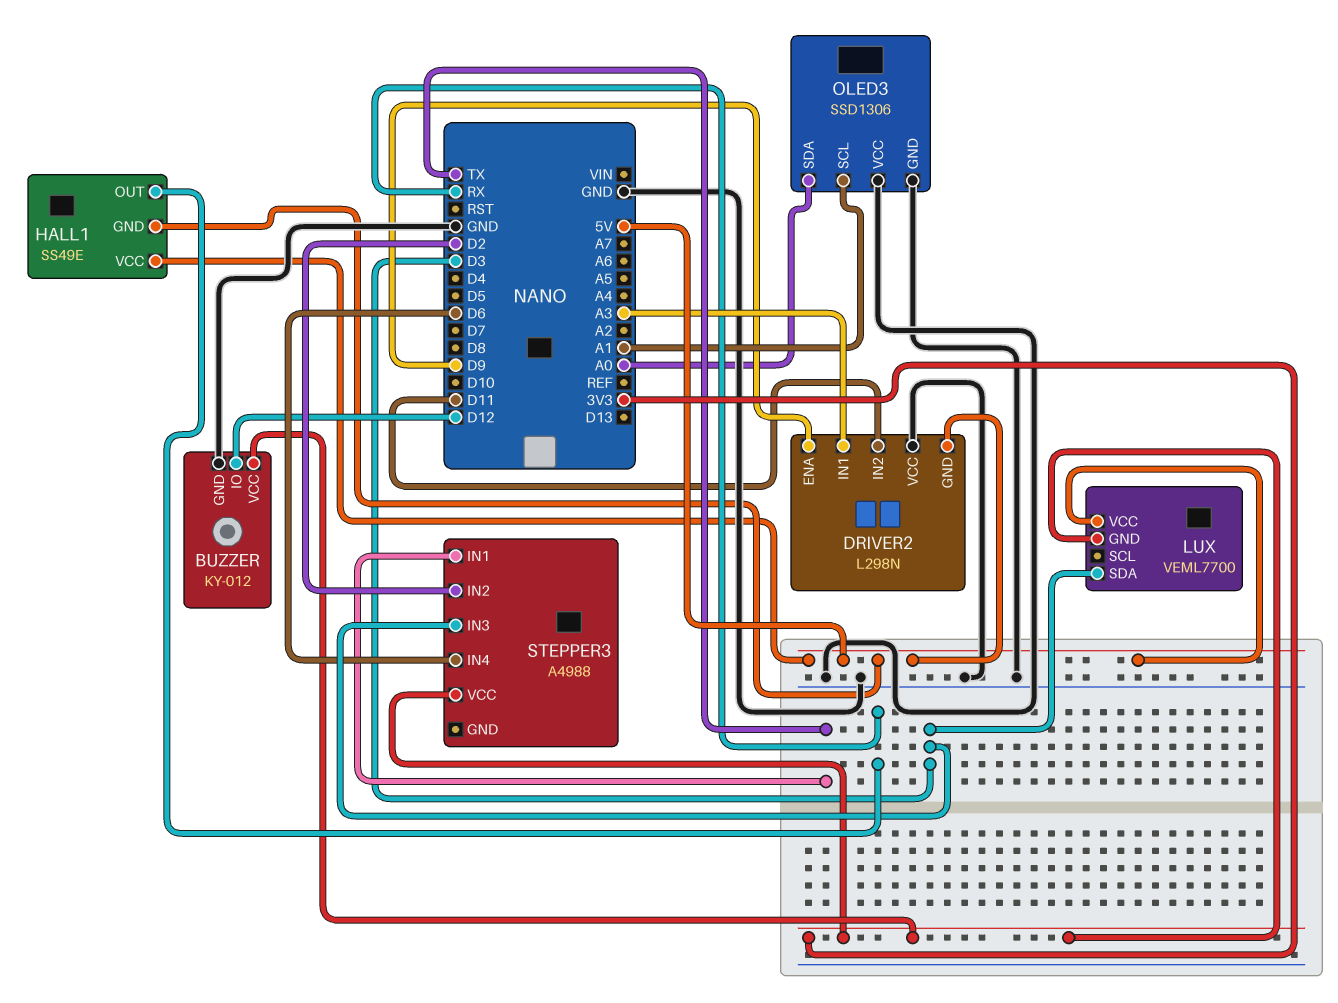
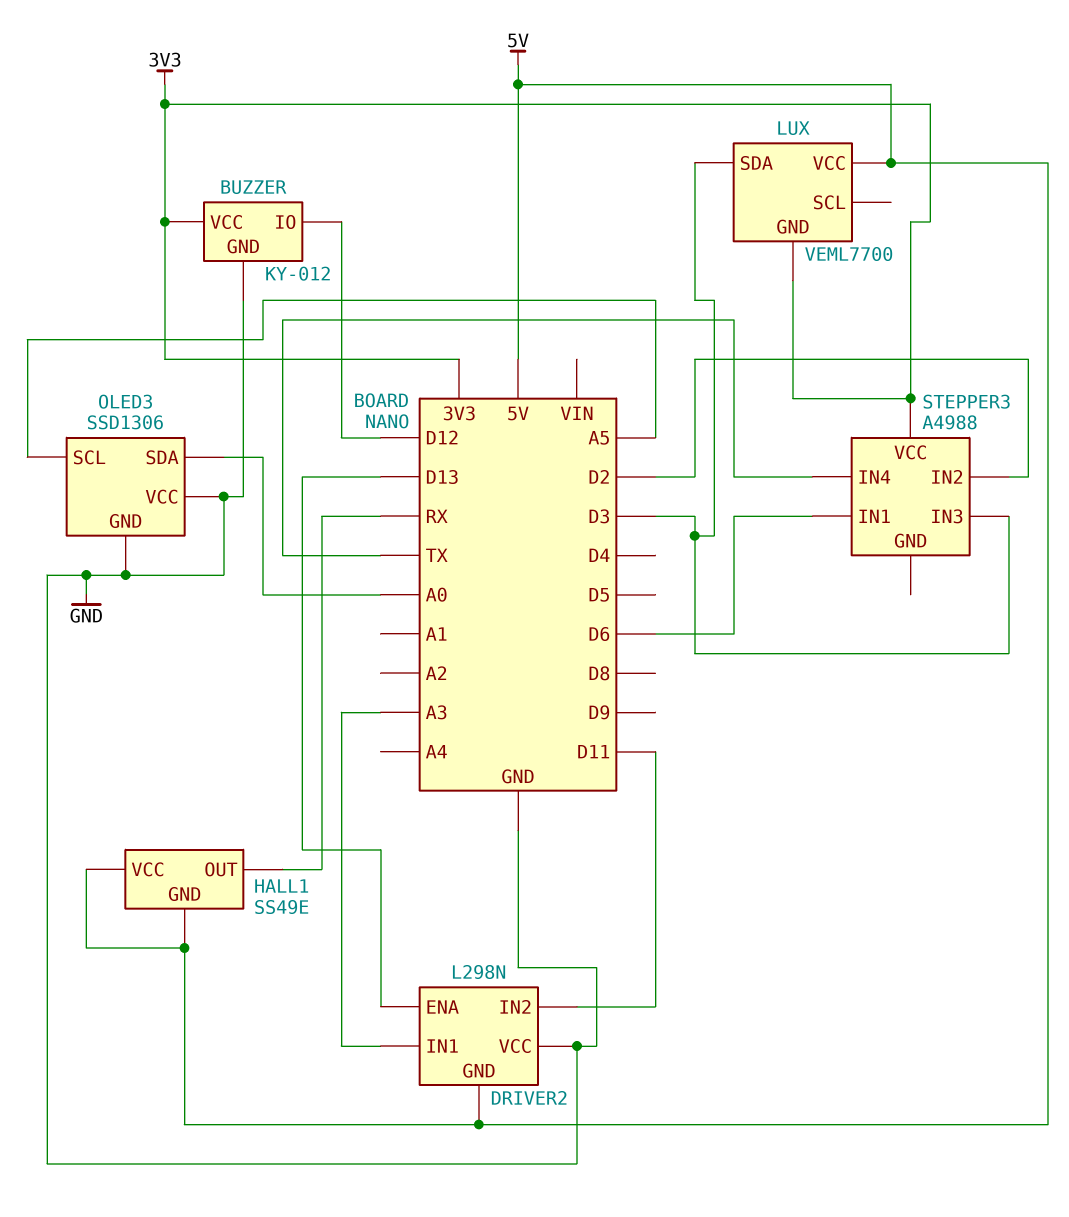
DRIVER2 pin ENA: D9 -> D13
OLED3 pin SCL: A1 -> A5
STEPPER3 pin IN1: TX -> D6
STEPPER3 pin IN4: D6 -> TX

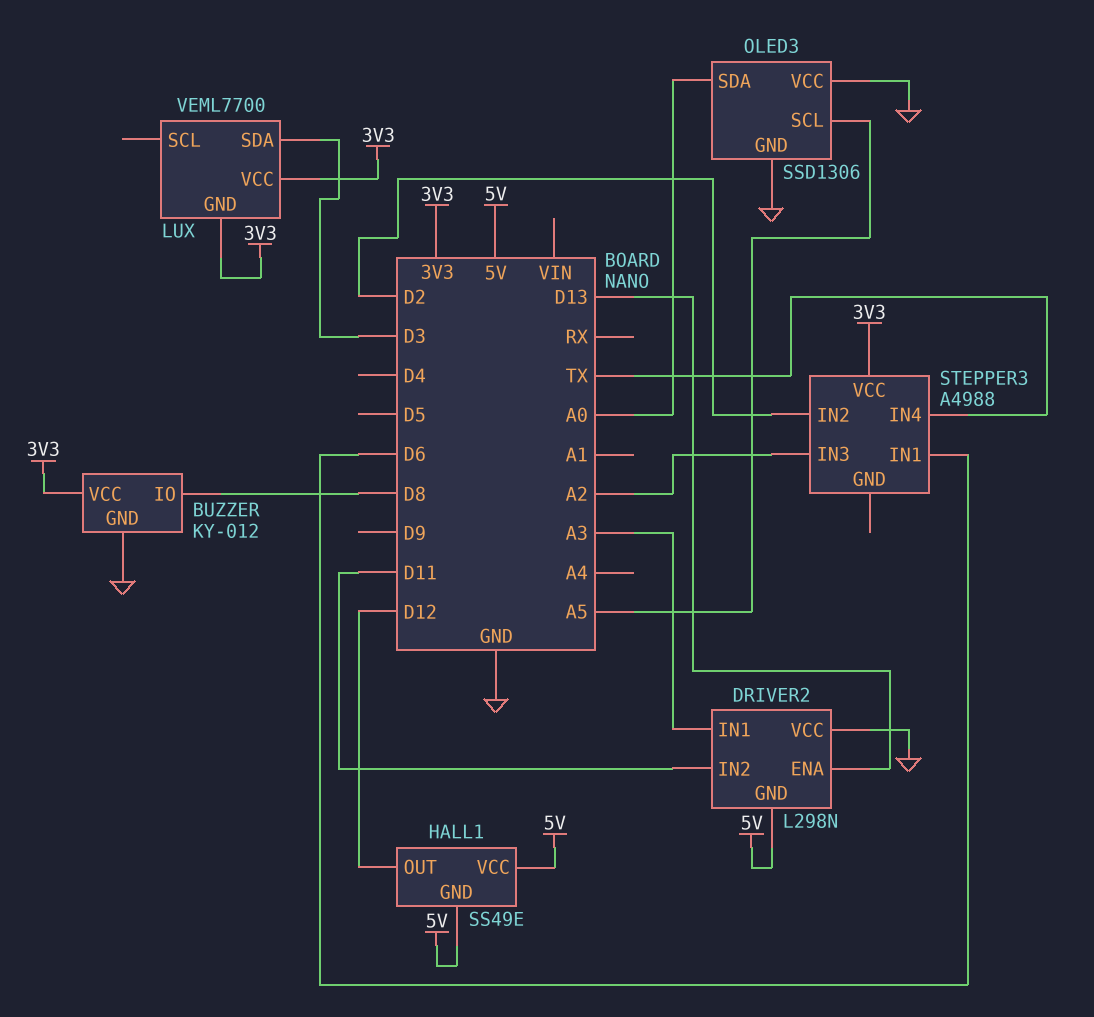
BUZZER pin IO: D12 -> D8
HALL1 pin OUT: RX -> D12
LUX pin VCC: 5V -> 3V3
STEPPER3 pin IN3: D3 -> A2

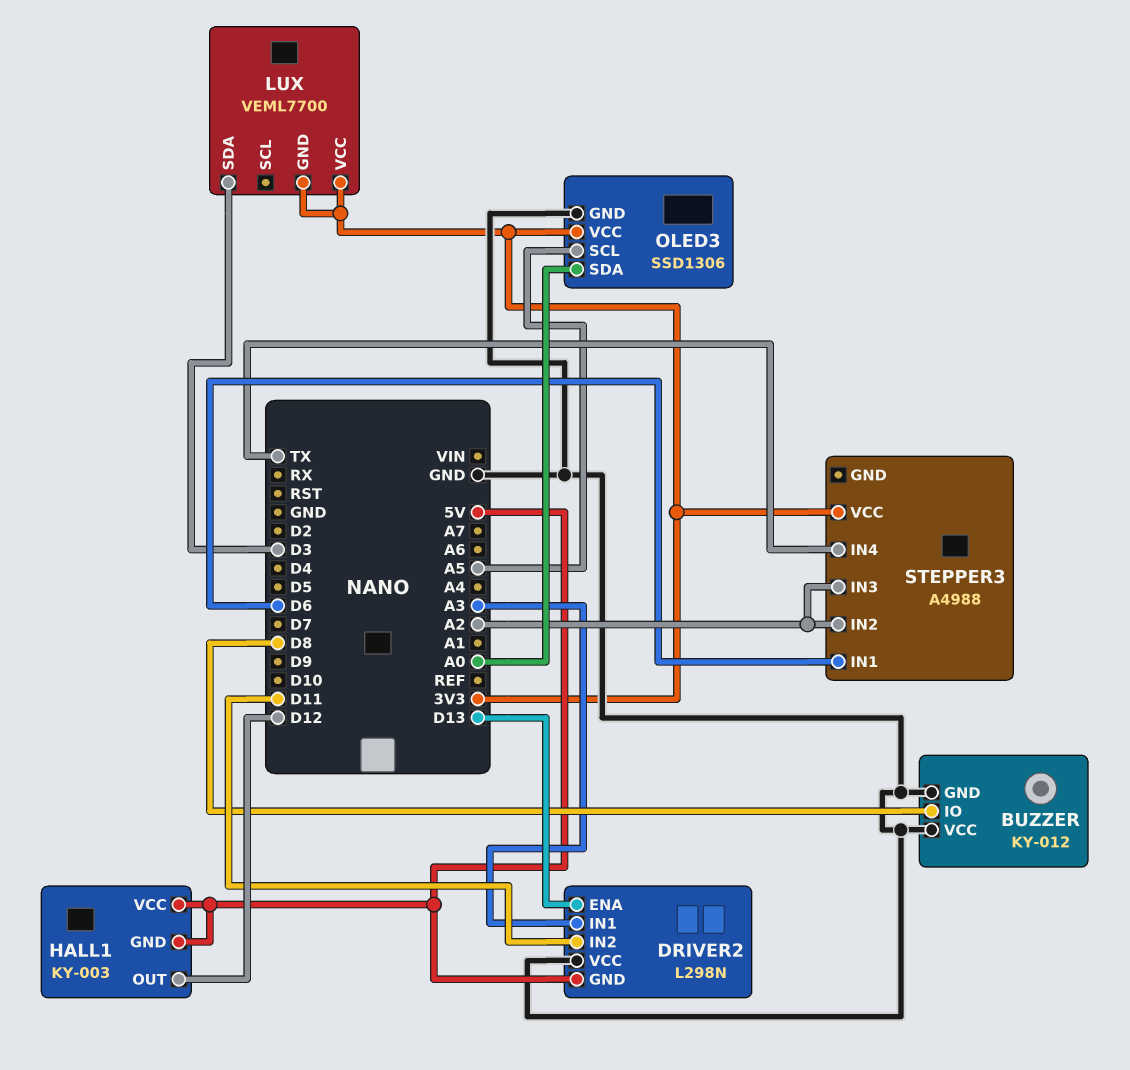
BUZZER pin VCC: 3V3 -> GND
HALL1: SS49E -> KY-003
OLED3 pin VCC: GND -> 3V3
STEPPER3 pin IN2: D2 -> A2

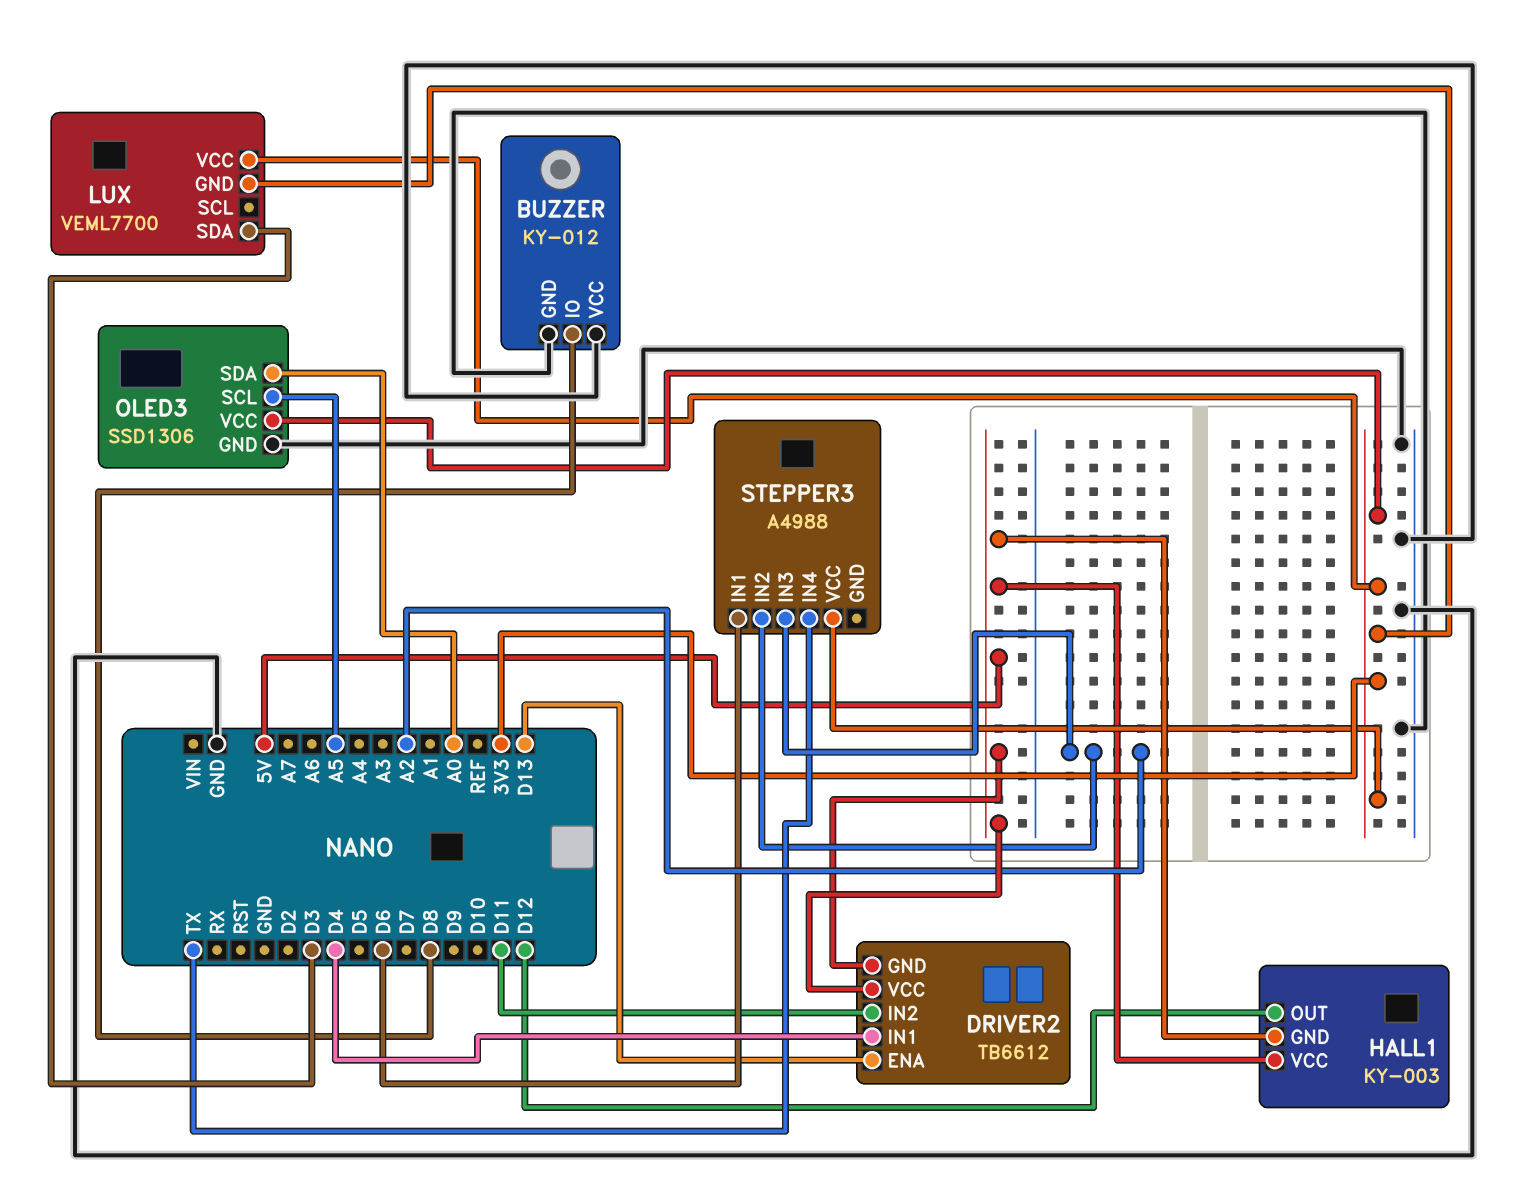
DRIVER2: L298N -> TB6612
DRIVER2 pin IN1: A3 -> D4
DRIVER2 pin VCC: GND -> 5V

